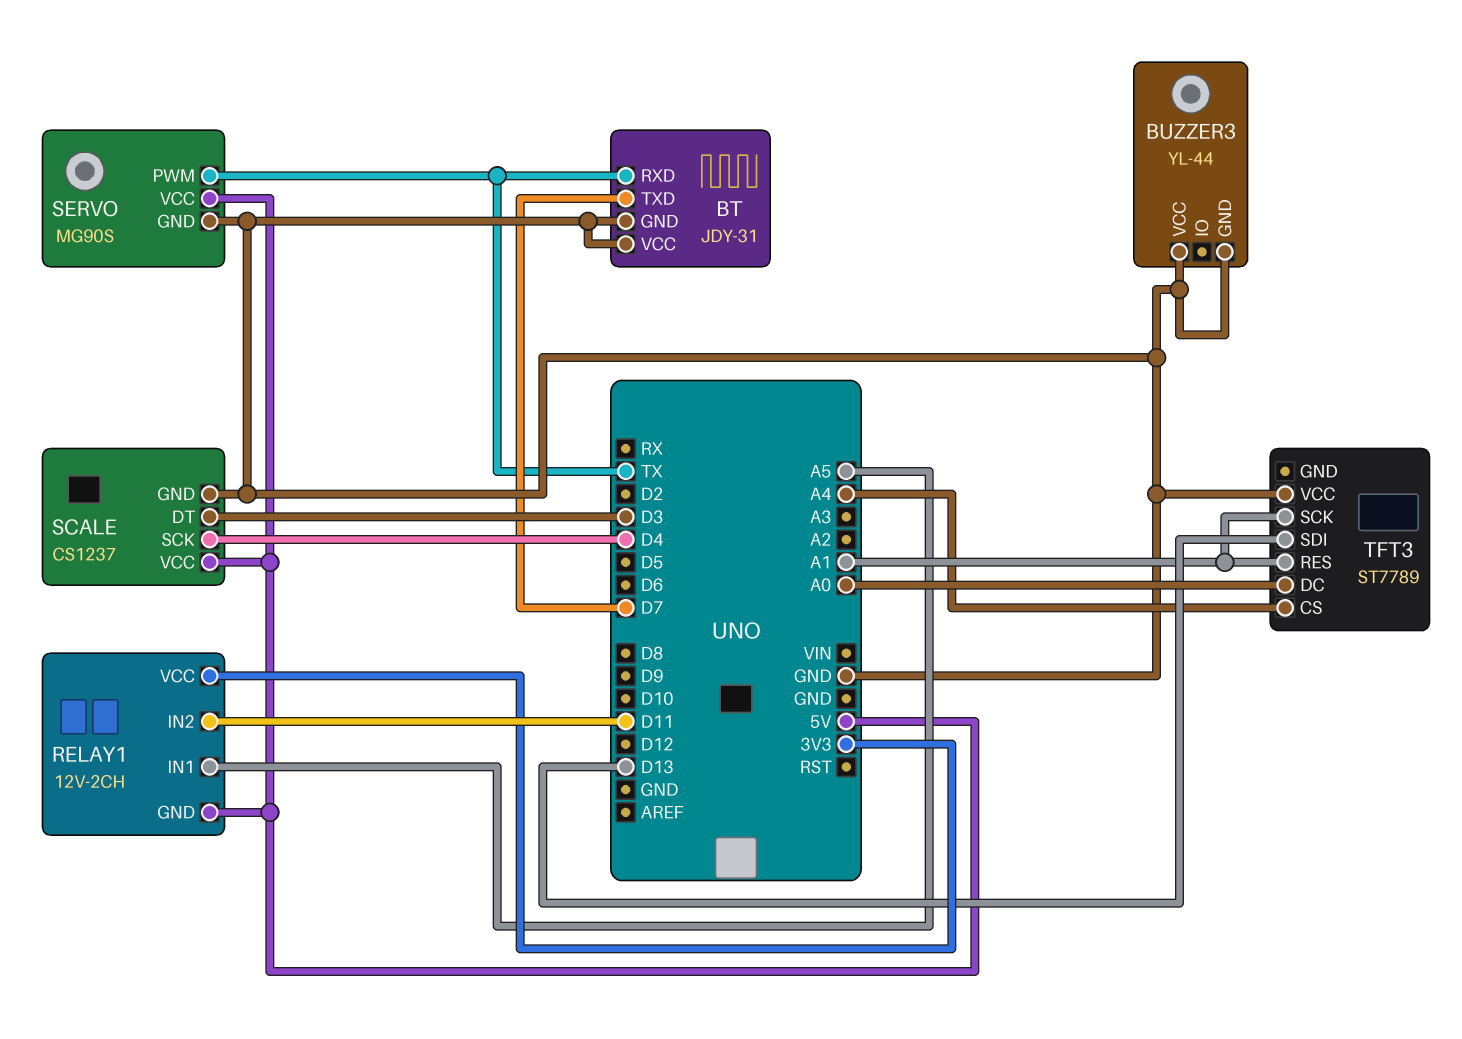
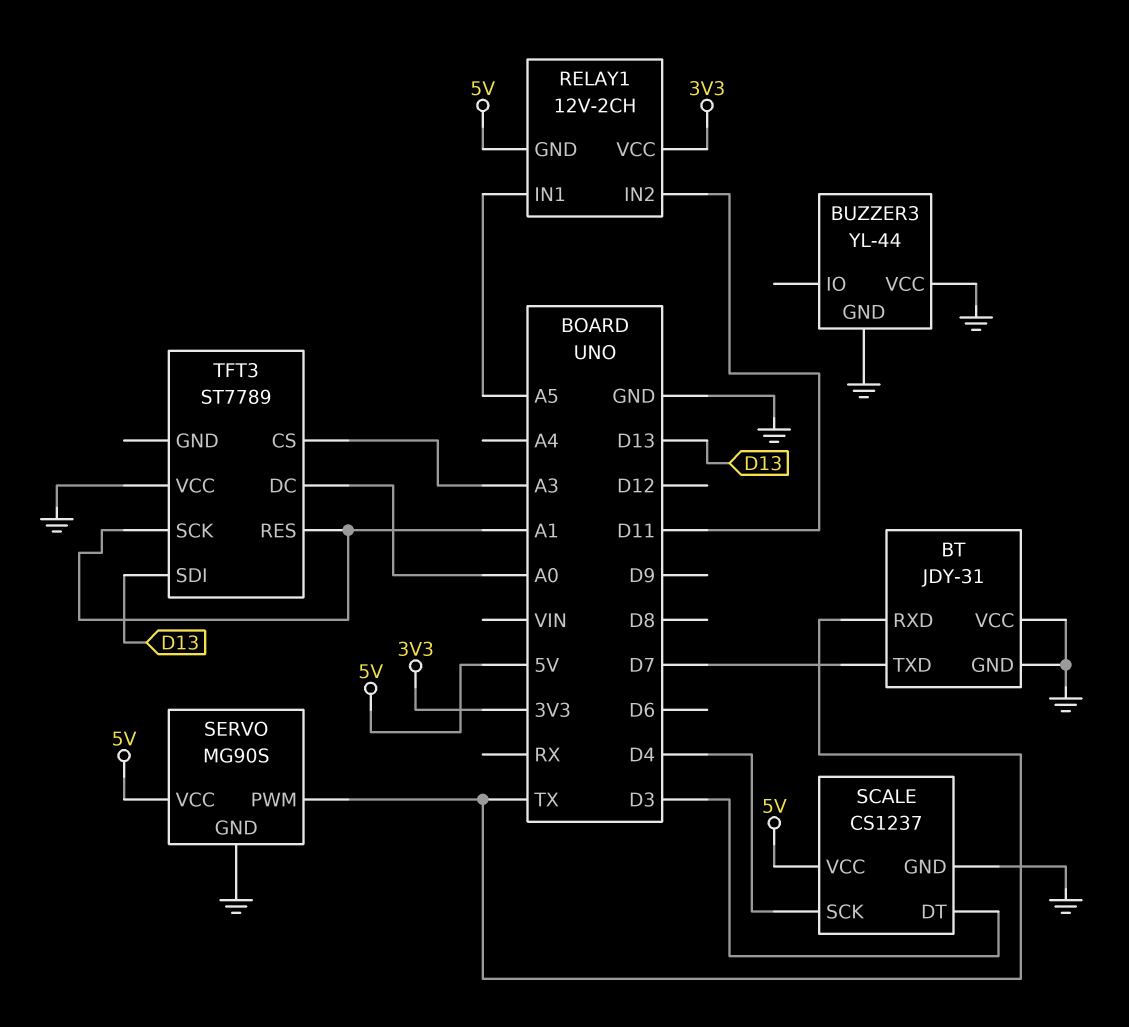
TFT3 pin CS: A4 -> A3

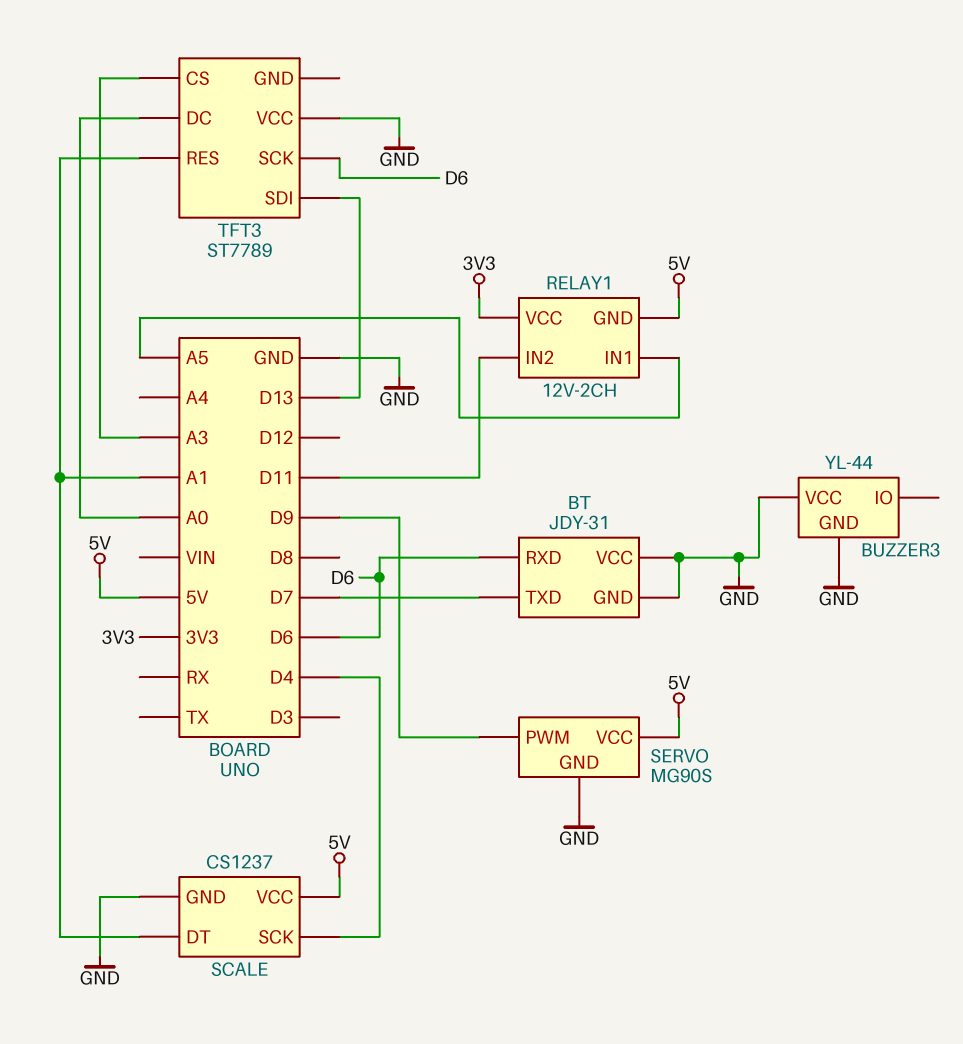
BT pin RXD: TX -> D6
SCALE pin DT: D3 -> A1
SERVO pin PWM: TX -> D9
TFT3 pin SCK: A1 -> D6

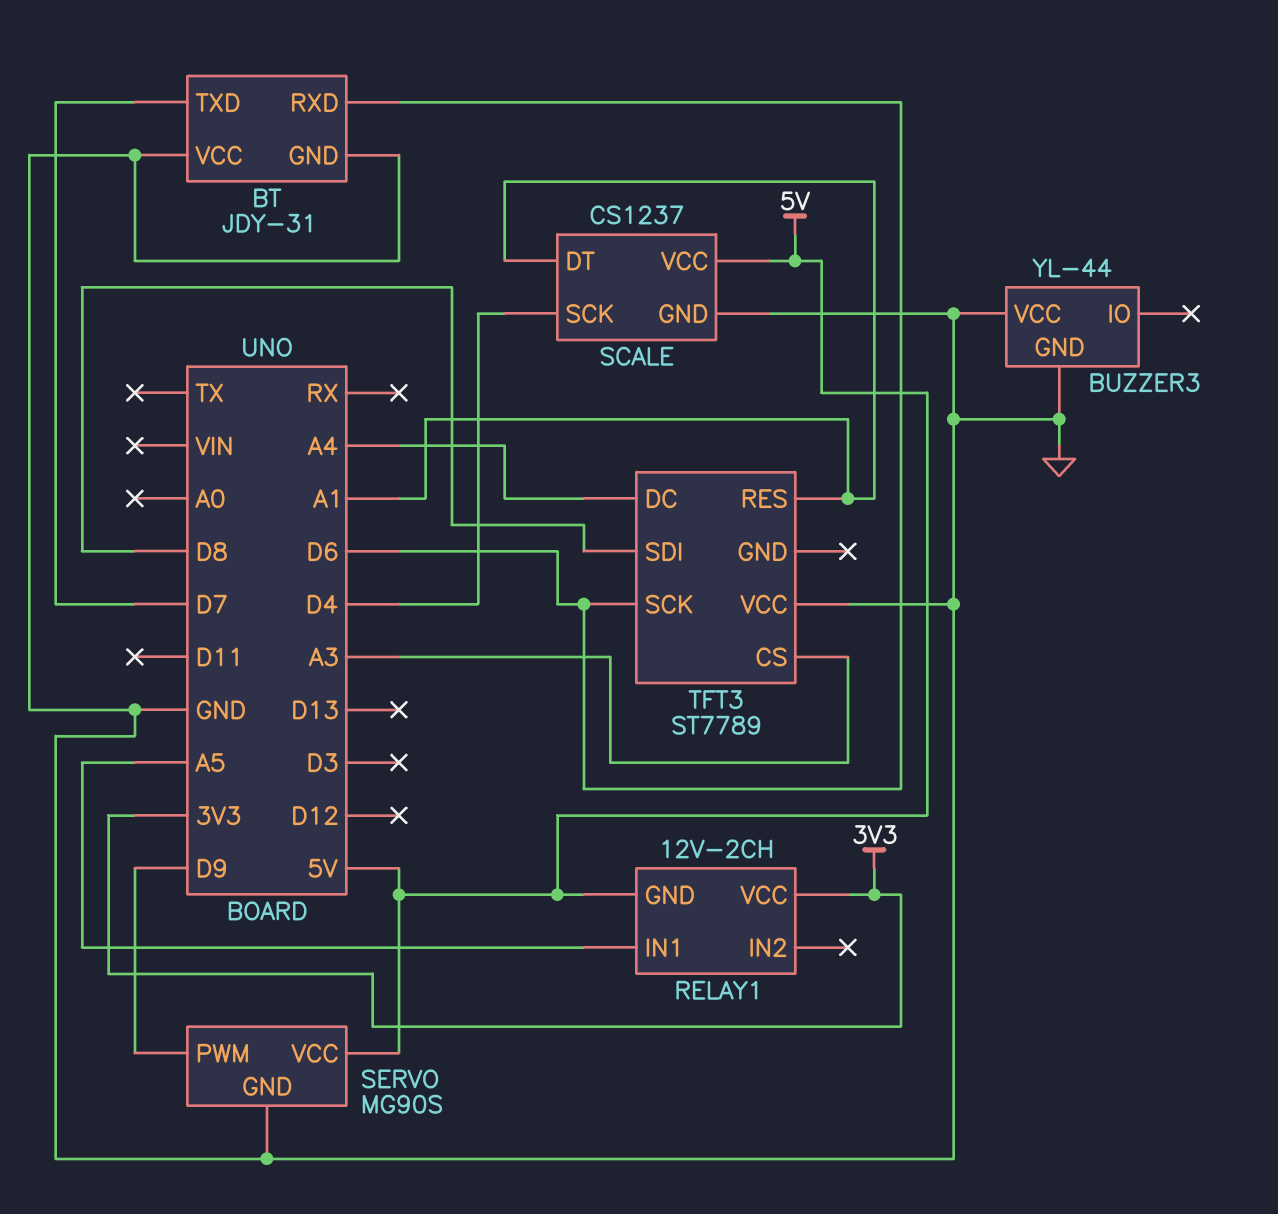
RELAY1 pin IN2: D11 -> none
TFT3 pin DC: A0 -> A4
TFT3 pin SDI: D13 -> D8

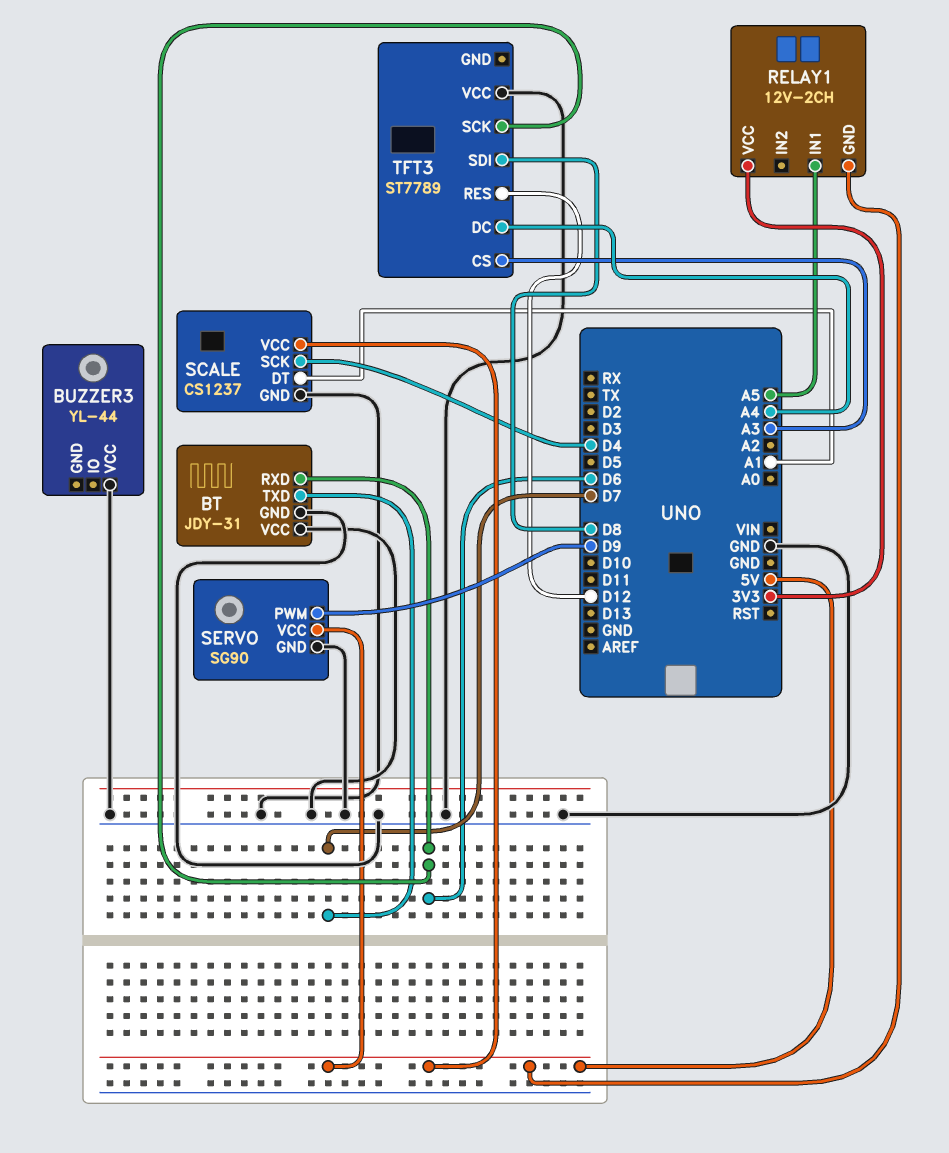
BUZZER3 pin GND: GND -> none
SERVO: MG90S -> SG90
TFT3 pin RES: A1 -> D12

